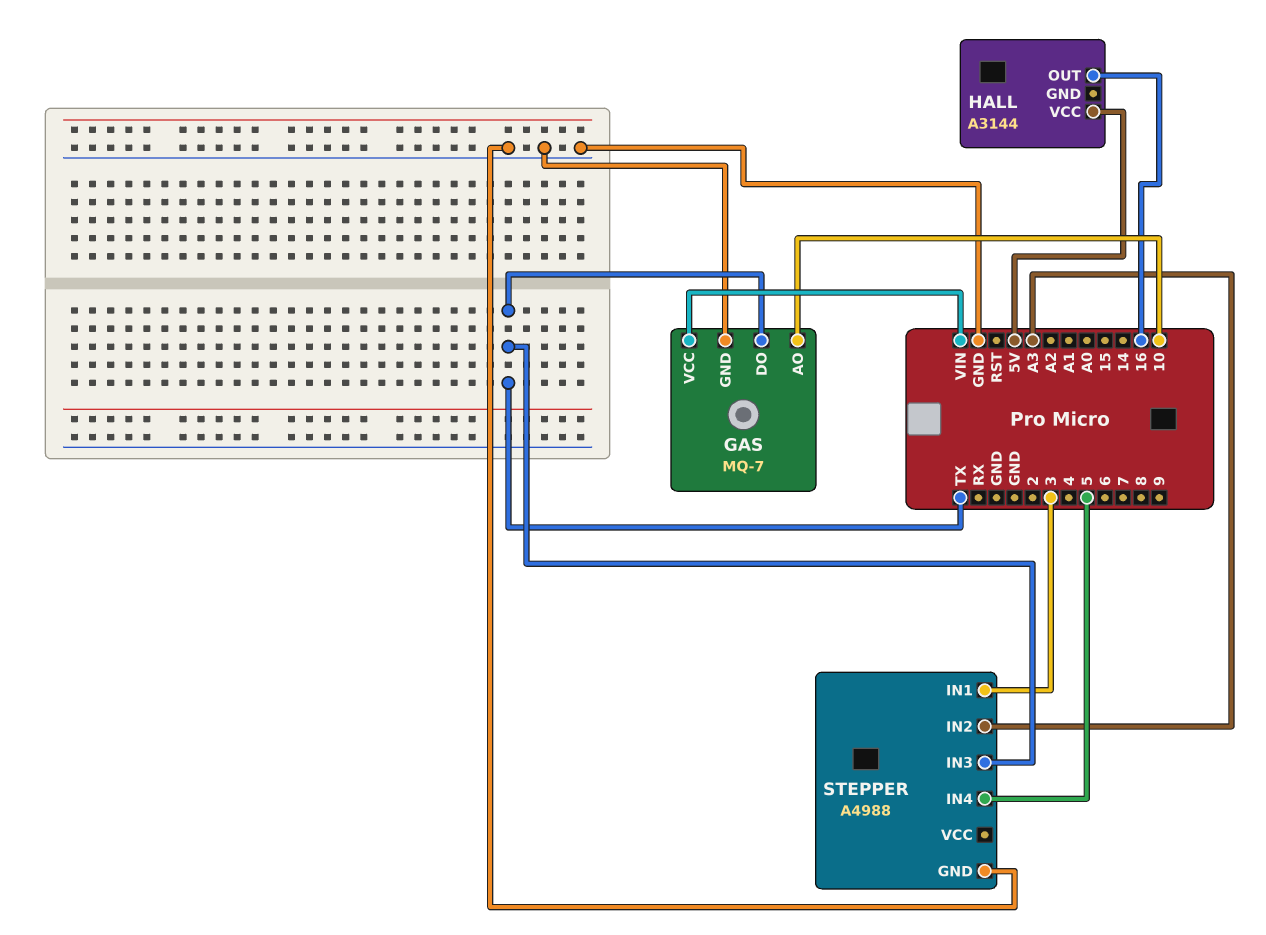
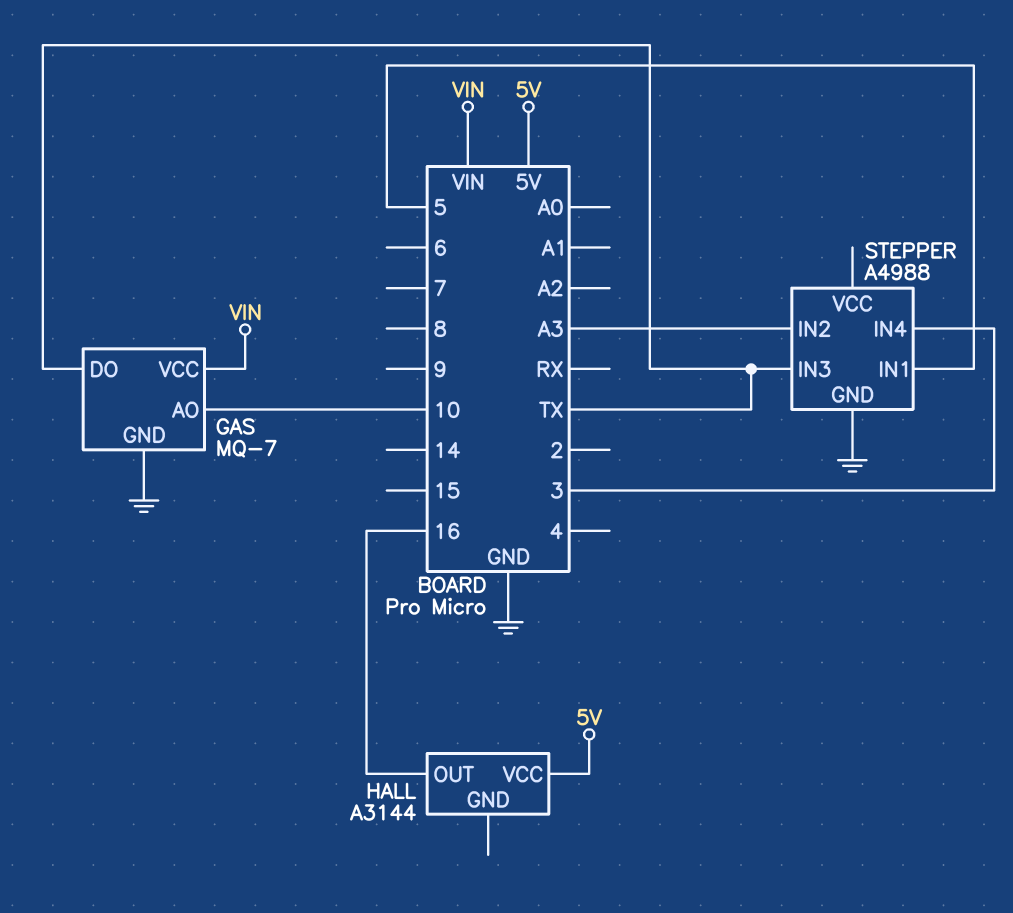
STEPPER pin IN1: 3 -> 5
STEPPER pin IN4: 5 -> 3

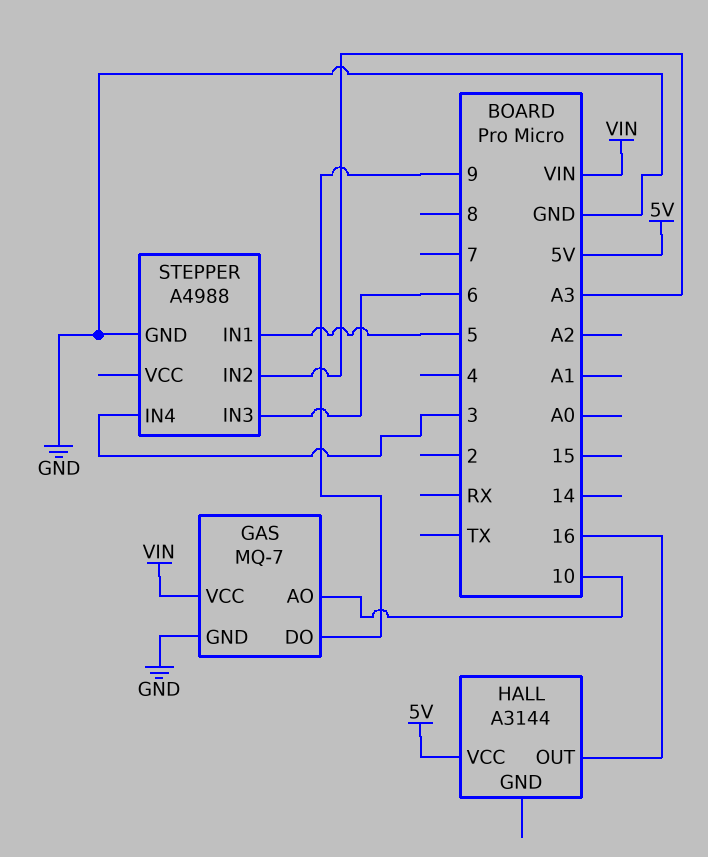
GAS pin DO: TX -> 9
STEPPER pin IN3: TX -> 6

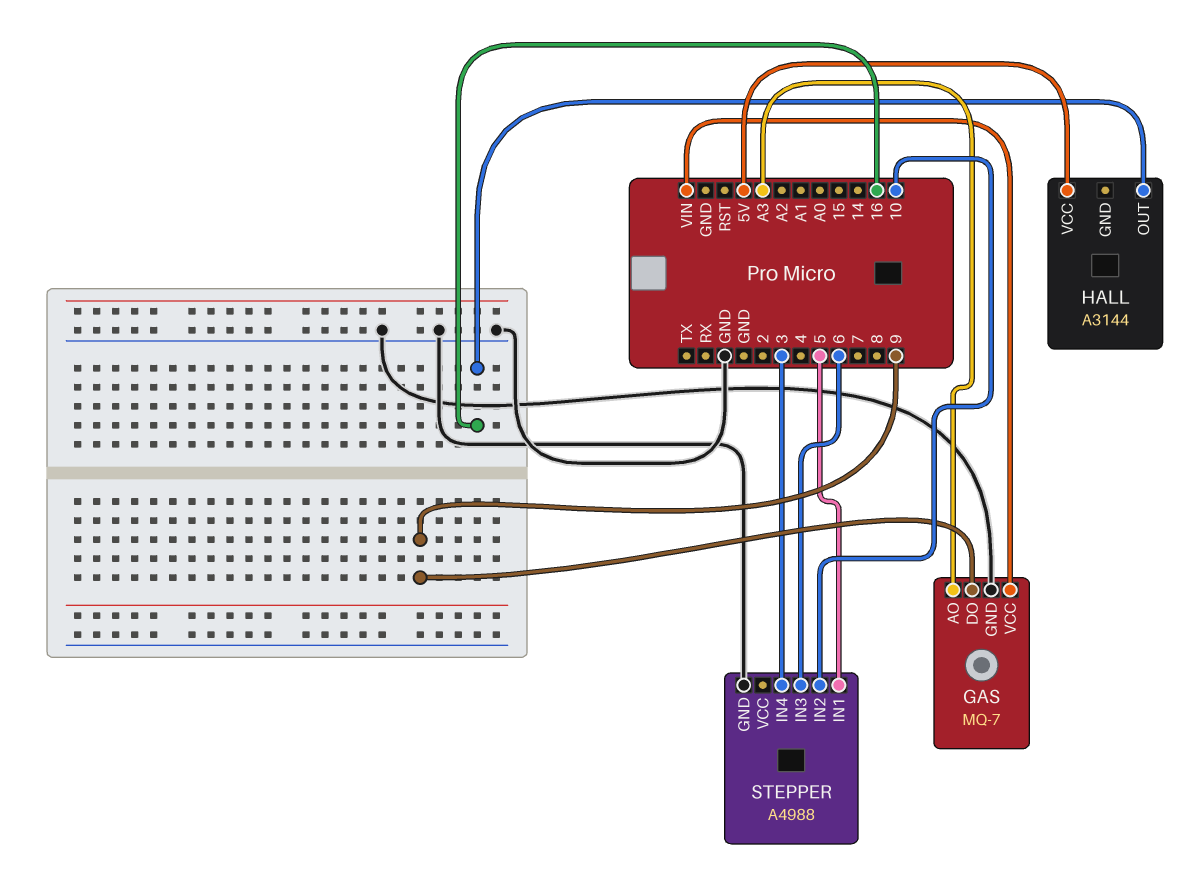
GAS pin AO: 10 -> A3
STEPPER pin IN2: A3 -> 10

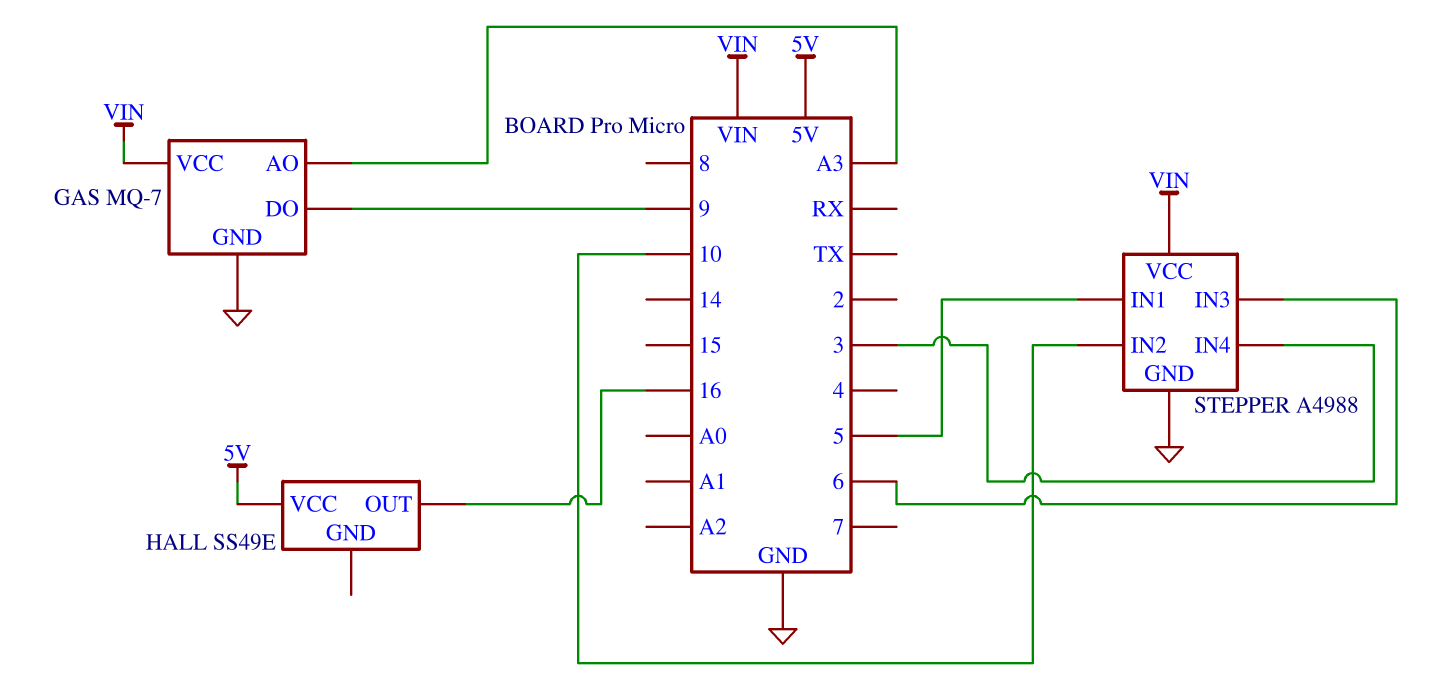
HALL: A3144 -> SS49E
STEPPER pin VCC: none -> VIN

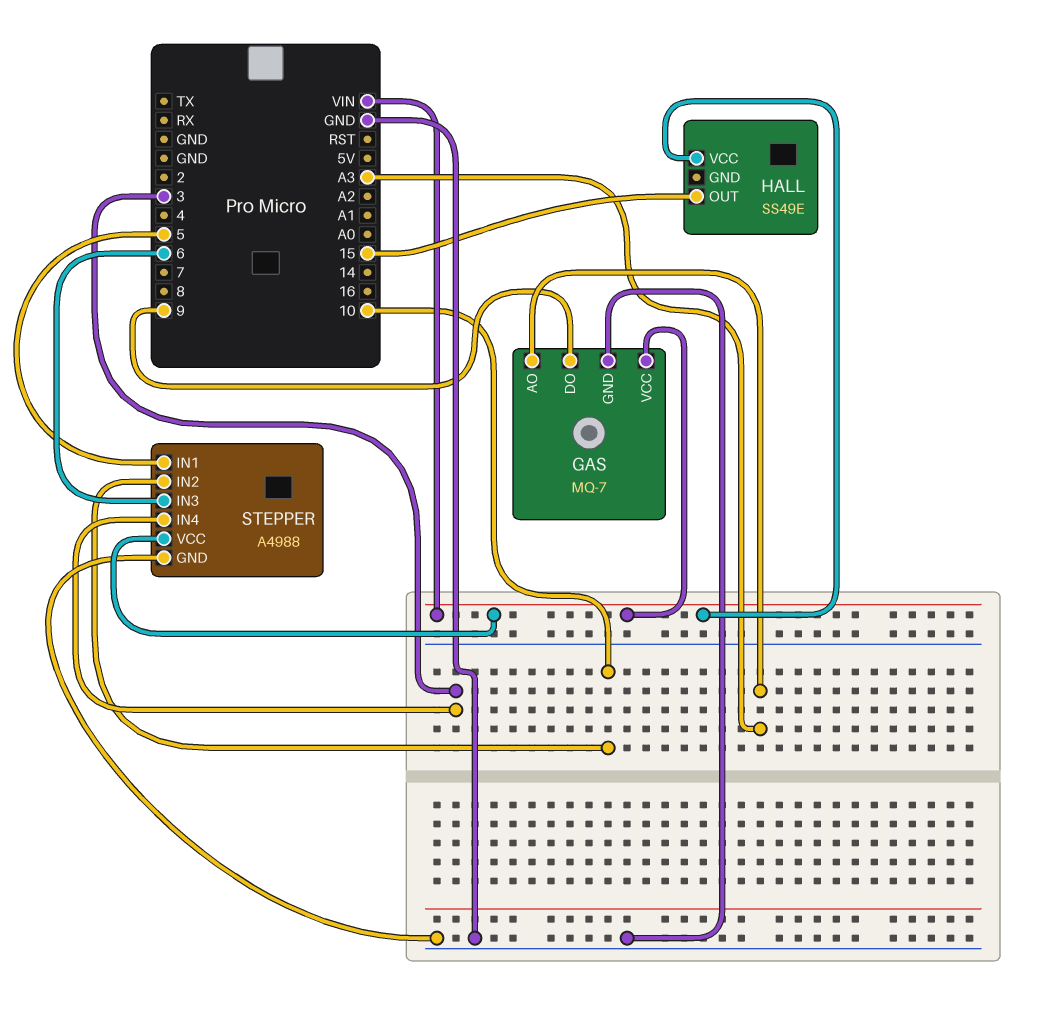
HALL pin OUT: 16 -> 15
HALL pin VCC: 5V -> VIN

